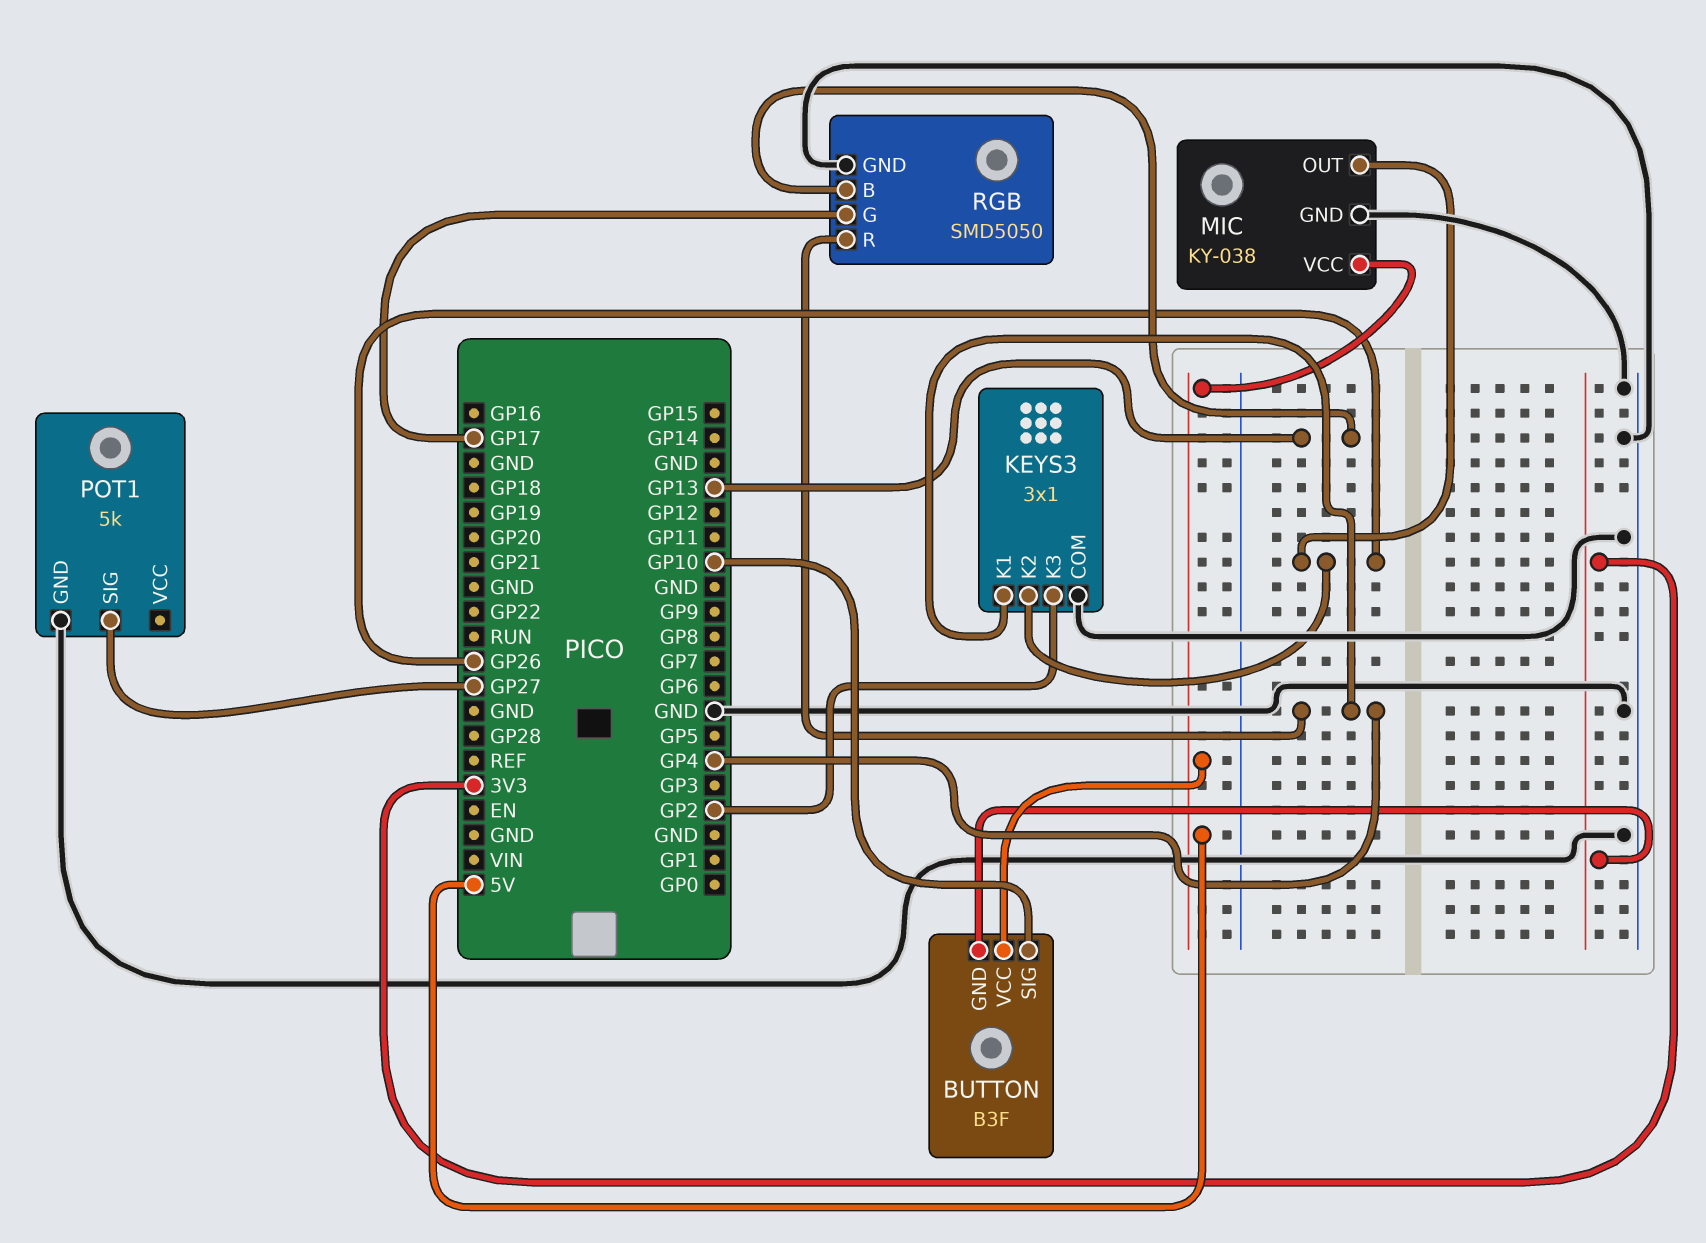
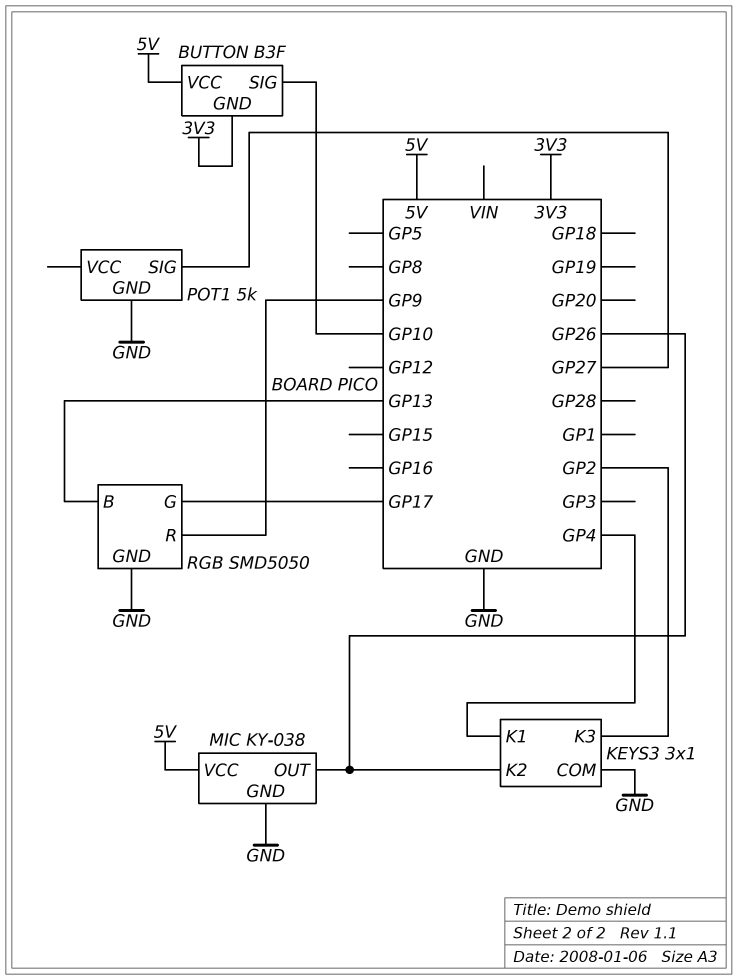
RGB pin R: GP4 -> GP9

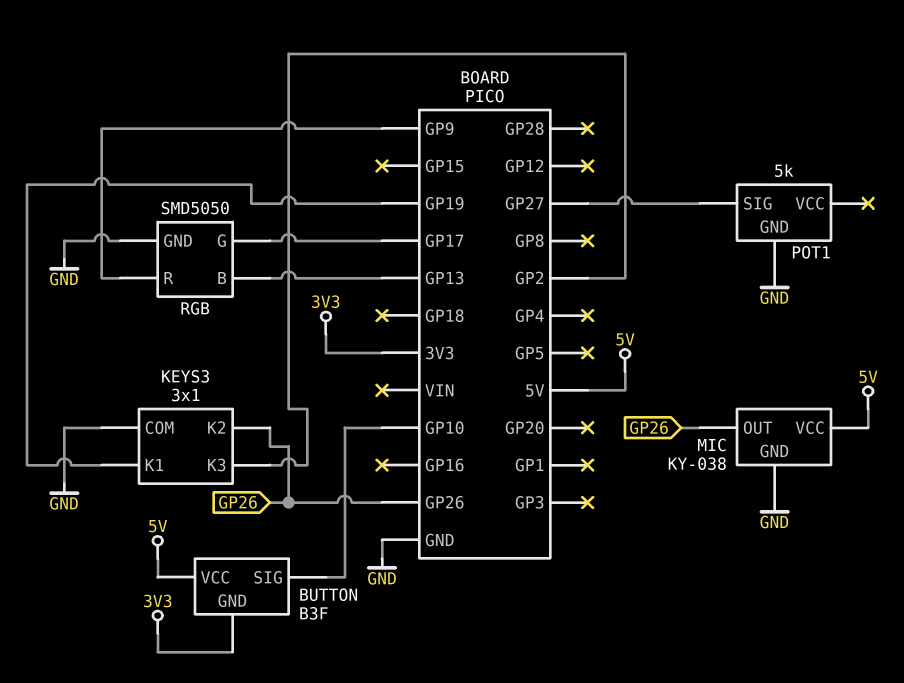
KEYS3 pin K1: GP4 -> GP19

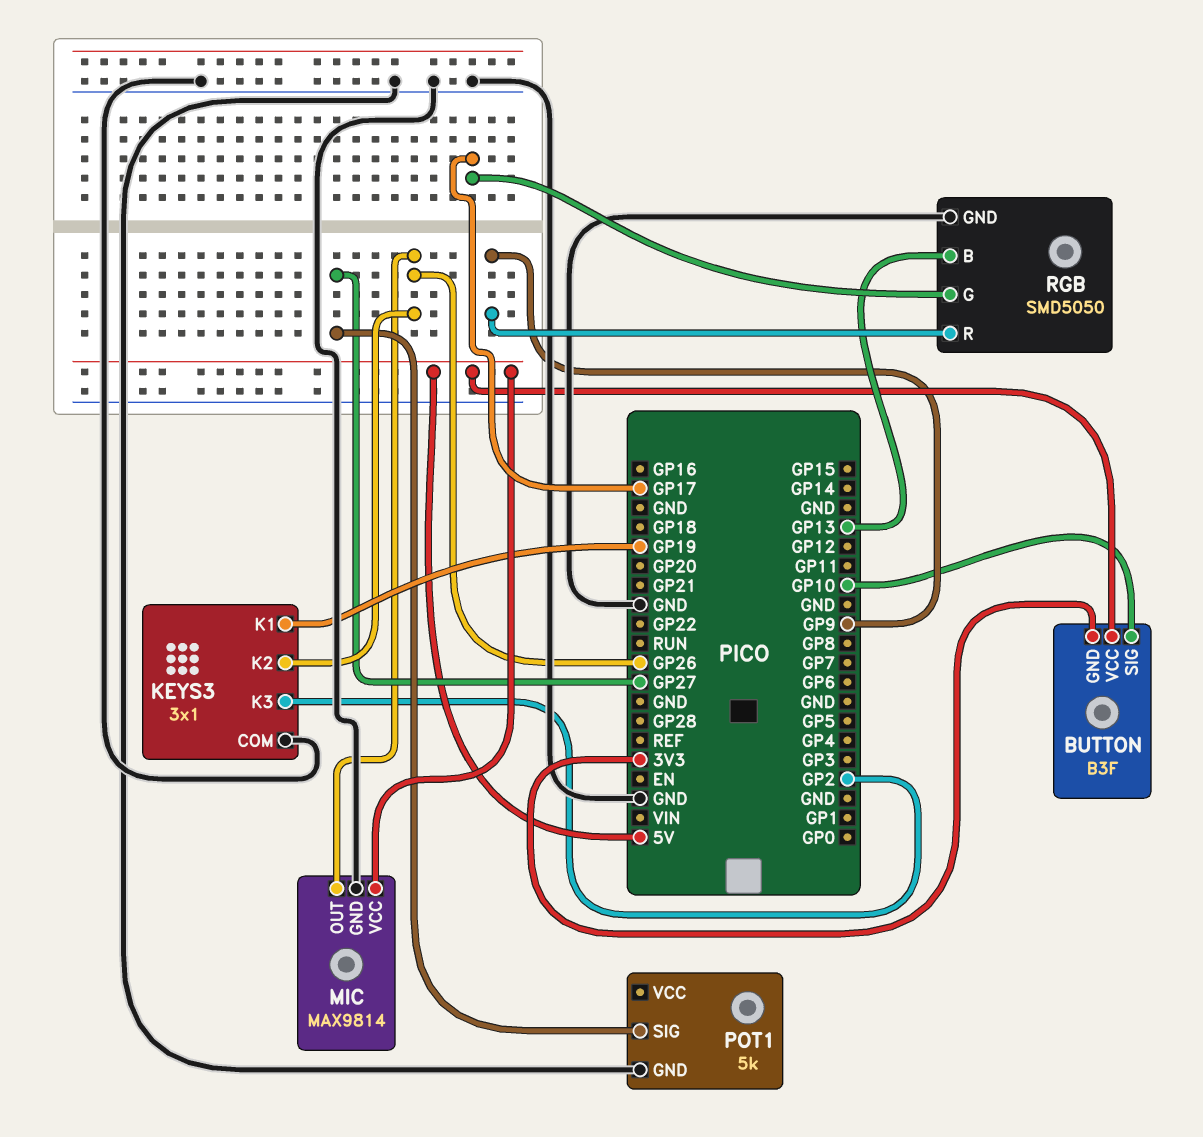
MIC: KY-038 -> MAX9814

